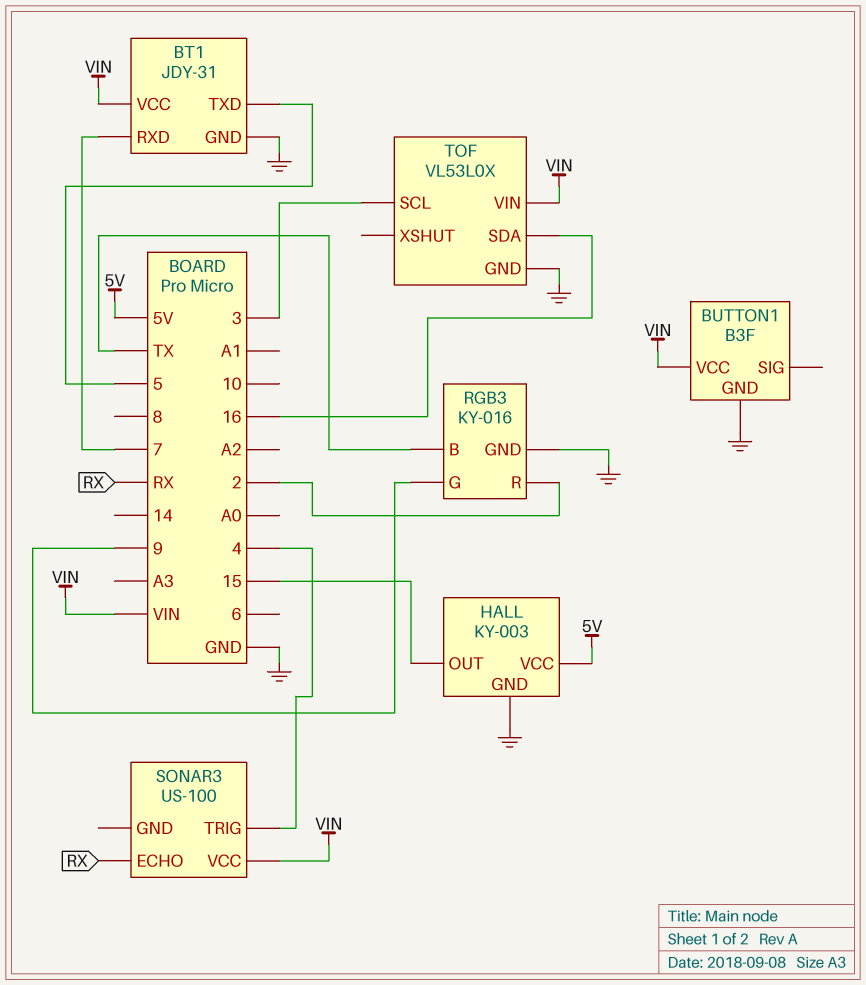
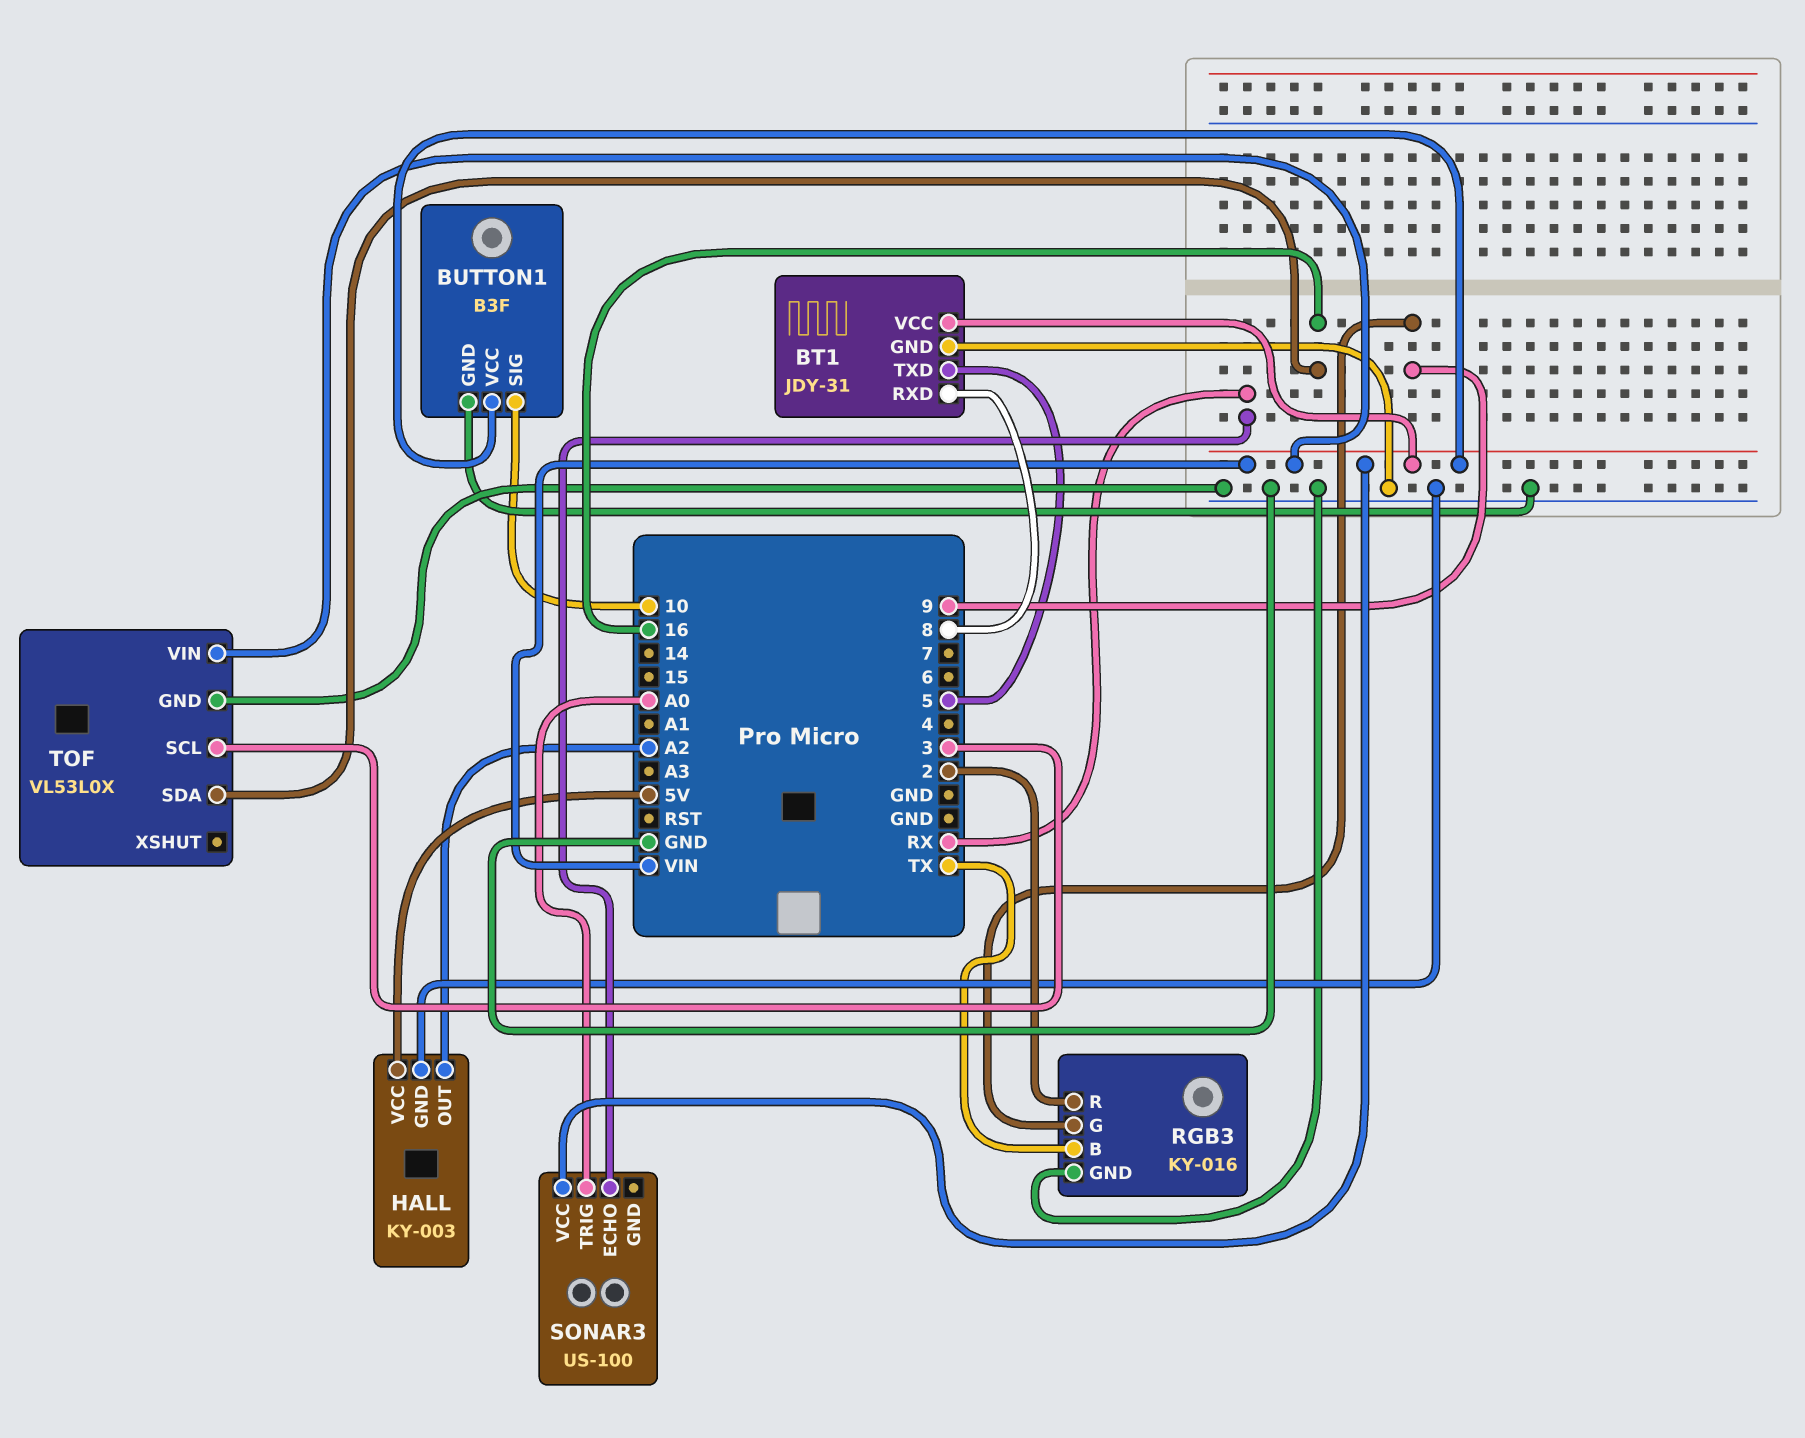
BT1 pin RXD: 7 -> 8
BUTTON1 pin SIG: none -> 10
HALL pin OUT: 15 -> A2
SONAR3 pin TRIG: 4 -> A0

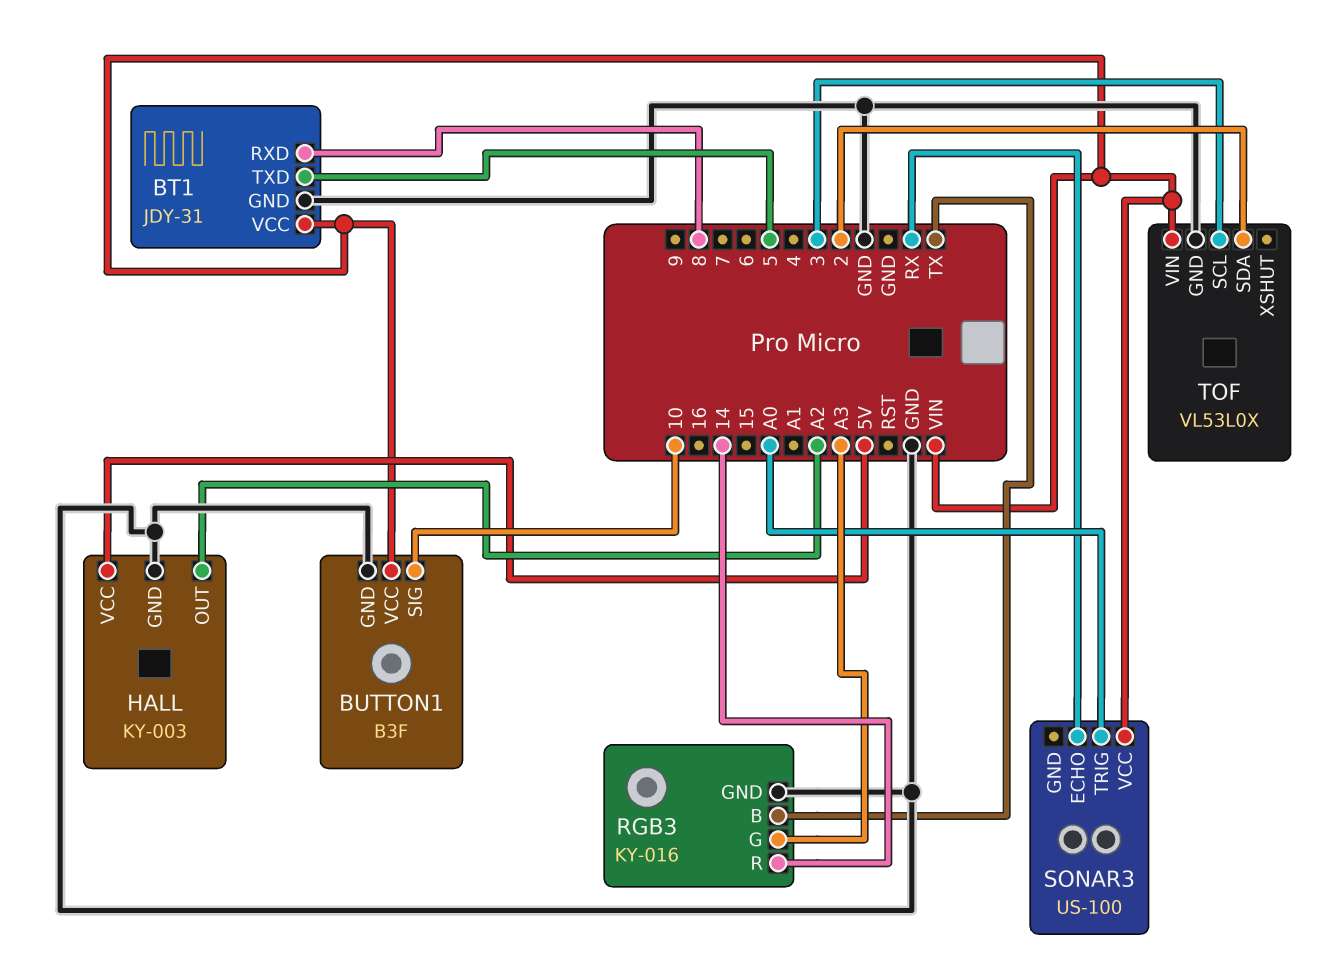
RGB3 pin G: 9 -> A3
RGB3 pin R: 2 -> 14
TOF pin SDA: 16 -> 2

